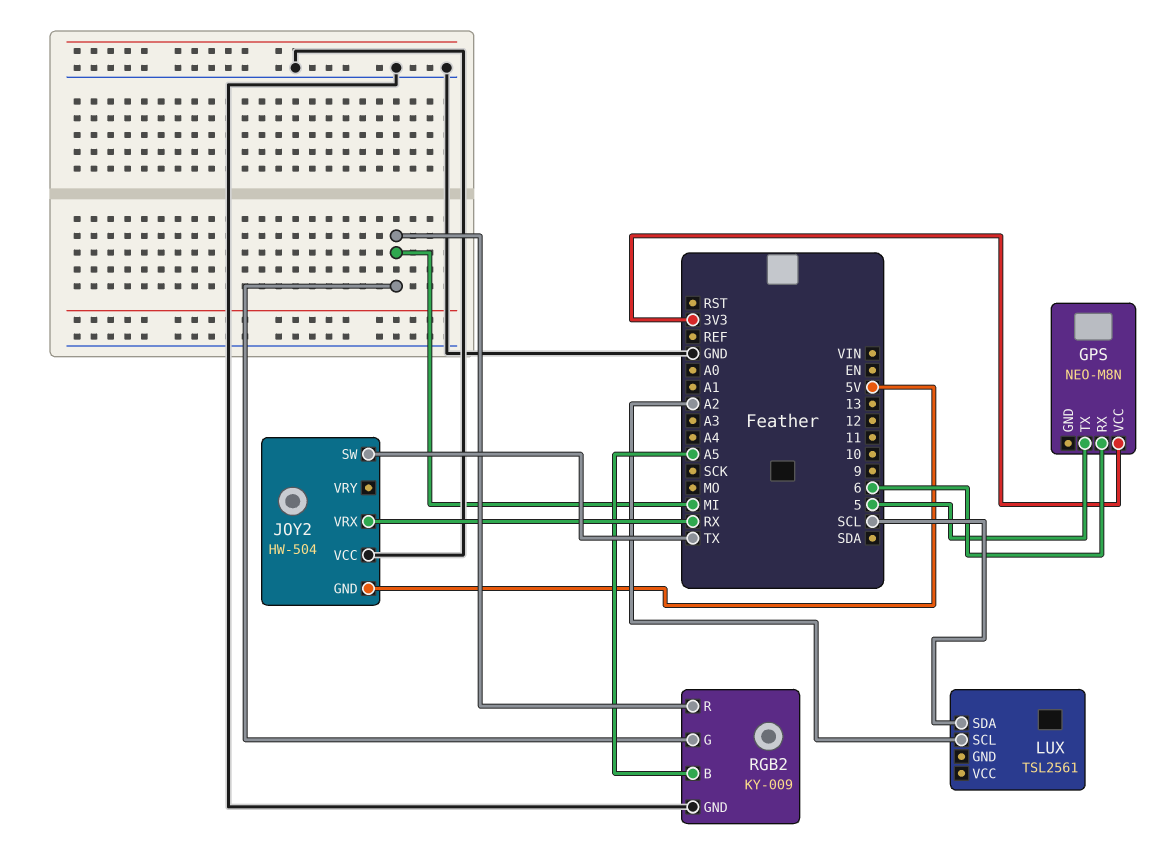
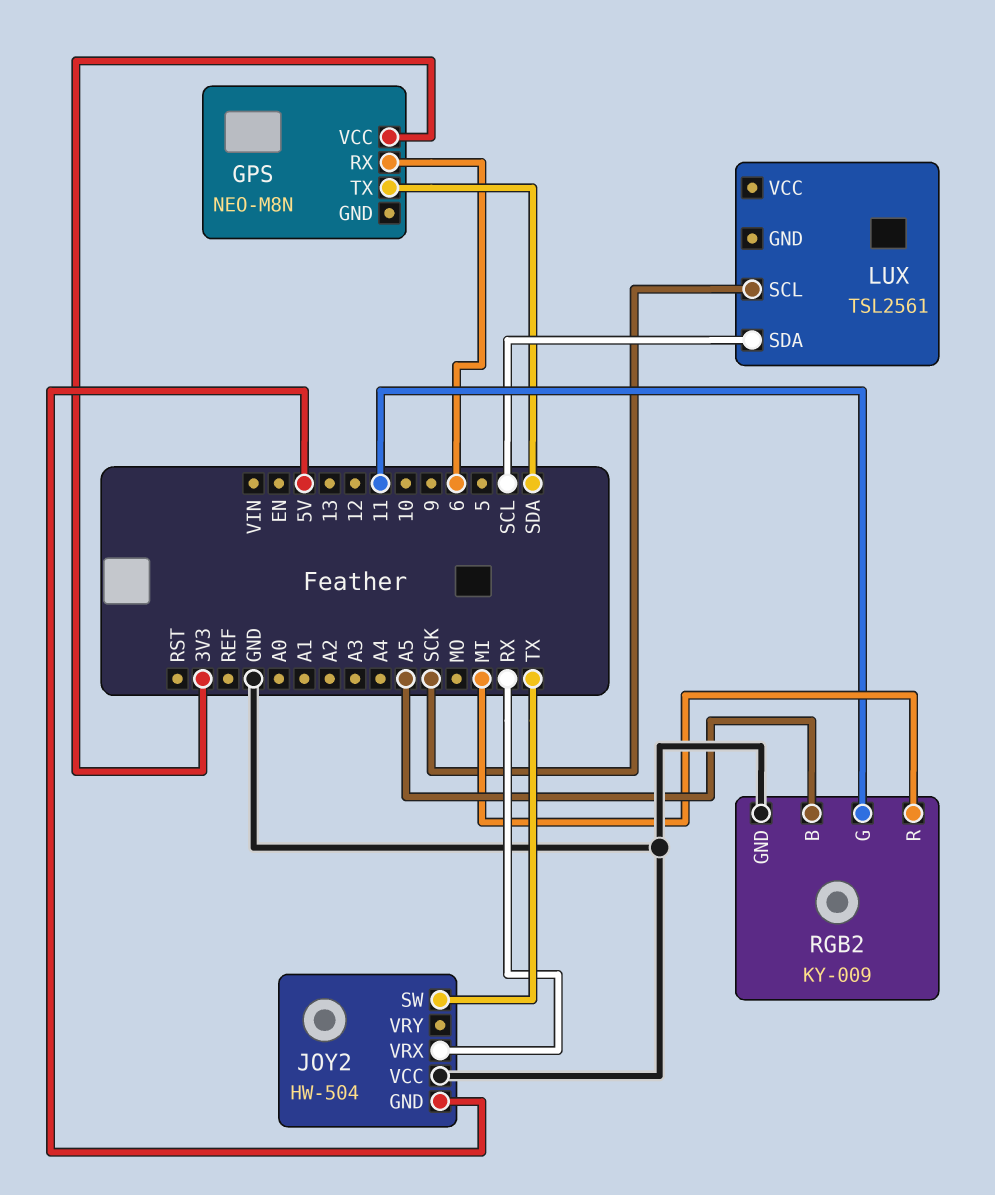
GPS pin TX: 5 -> SDA
LUX pin SCL: A2 -> SCK
RGB2 pin G: MI -> 11

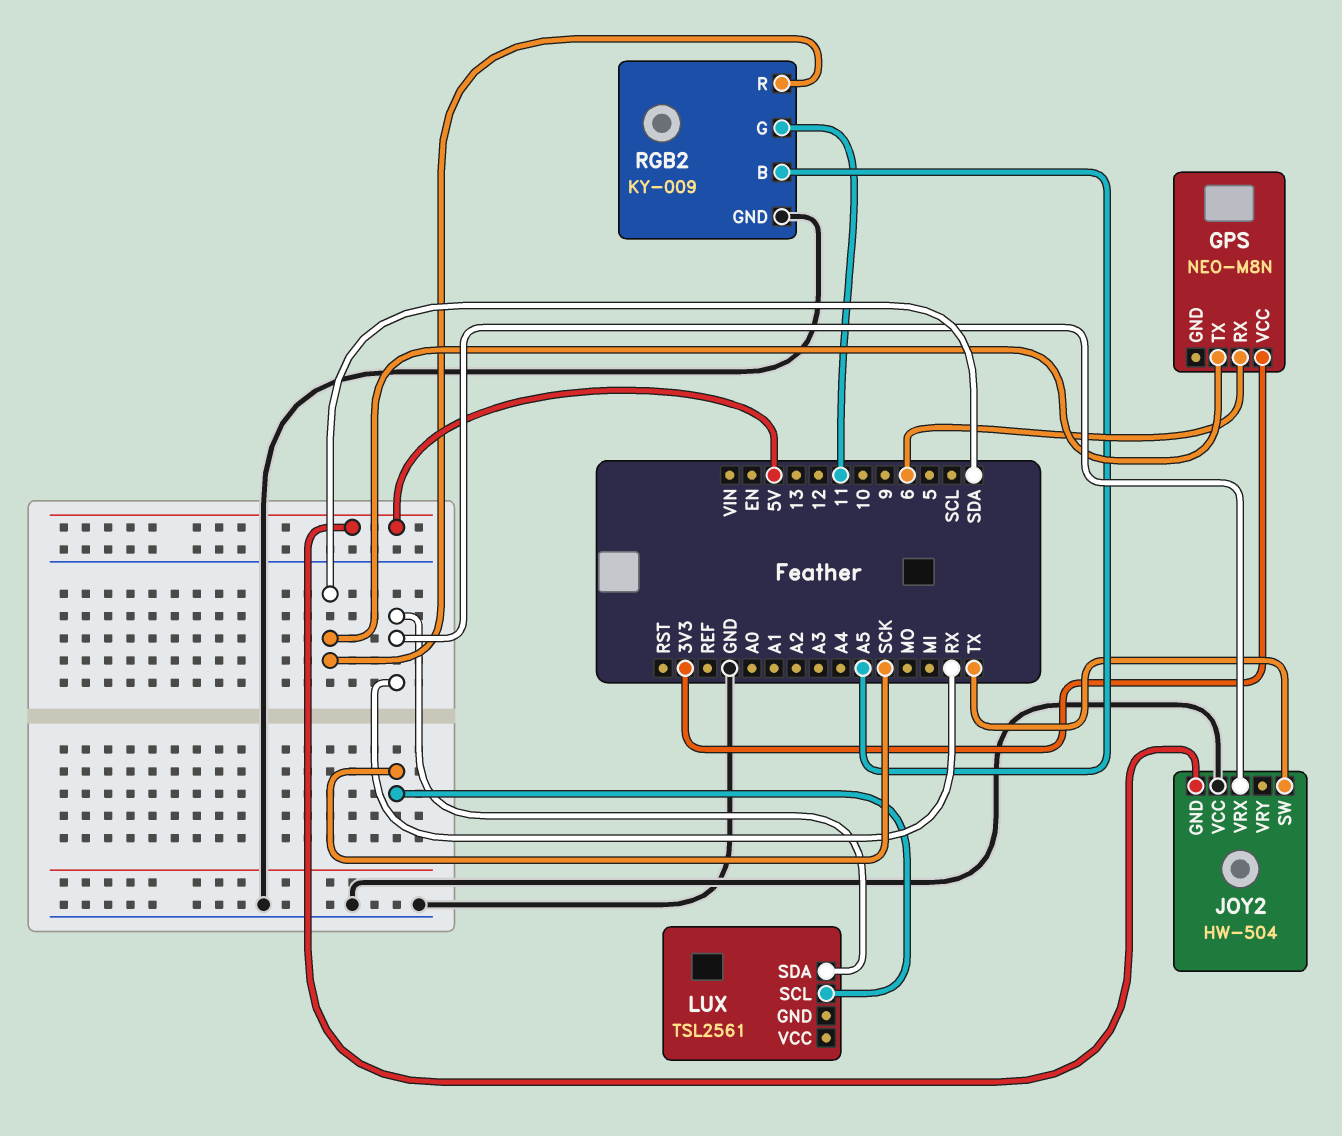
LUX pin SDA: SCL -> RX
RGB2 pin R: MI -> SDA

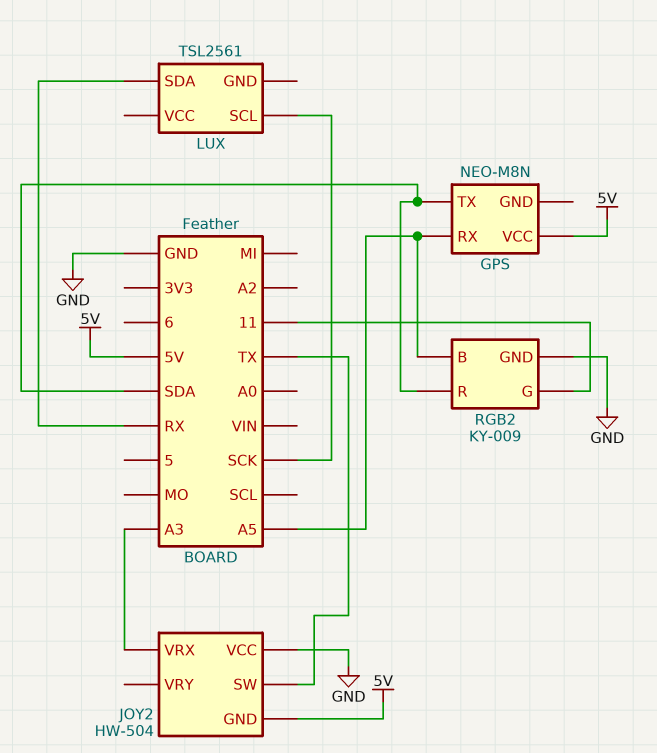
GPS pin RX: 6 -> A5
GPS pin VCC: 3V3 -> 5V
JOY2 pin VRX: RX -> A3

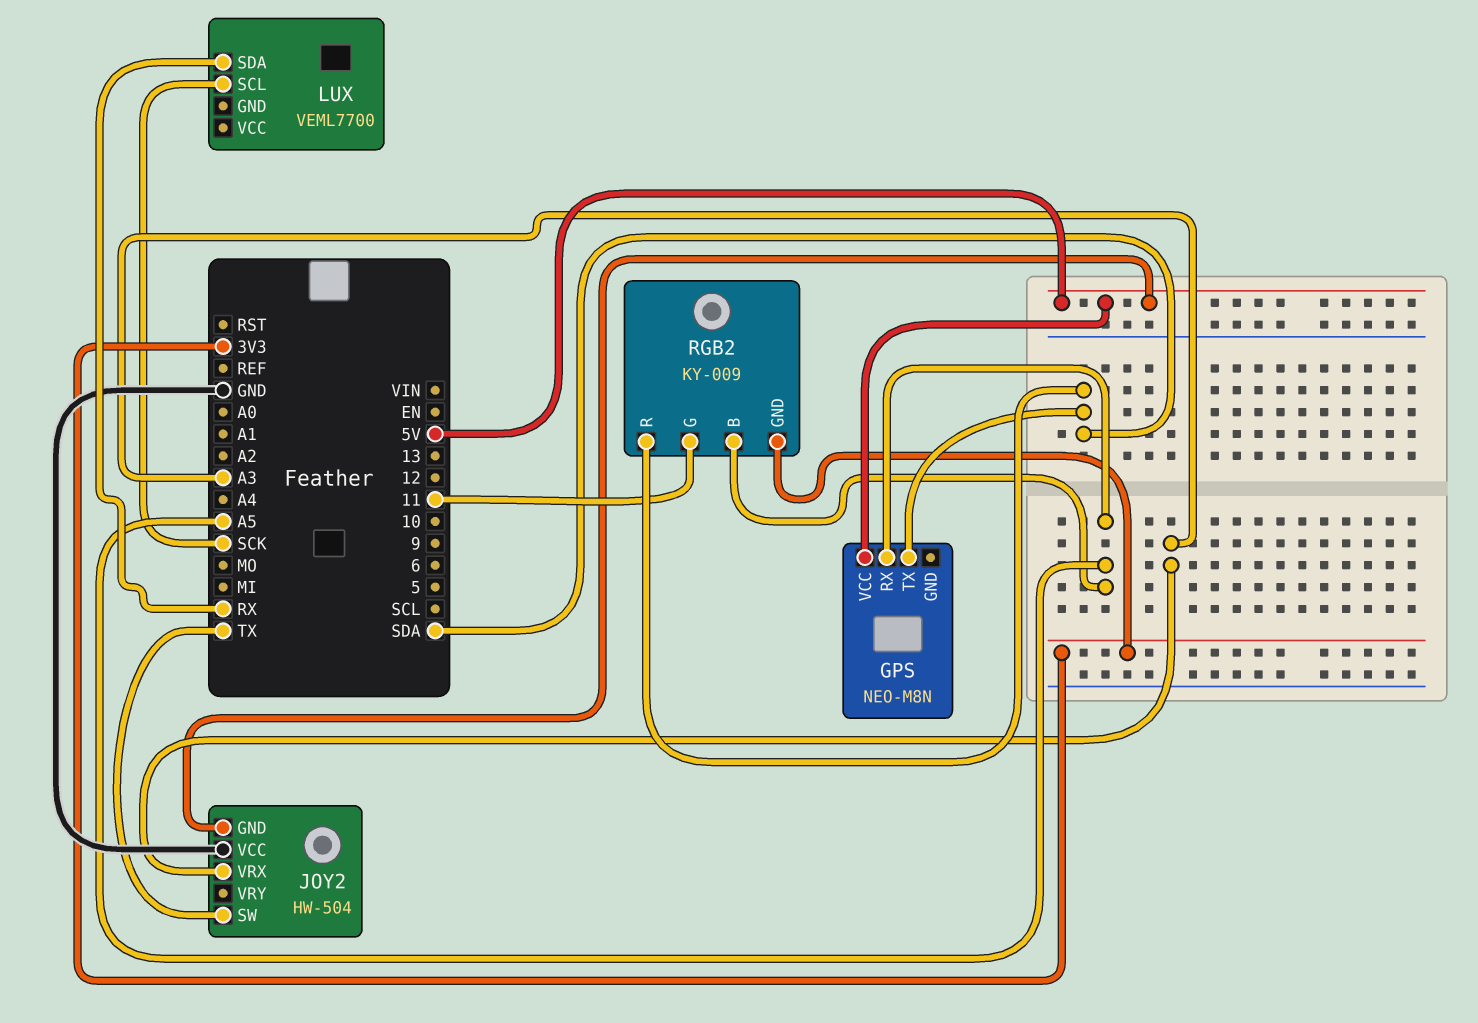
LUX: TSL2561 -> VEML7700
RGB2 pin GND: GND -> 3V3

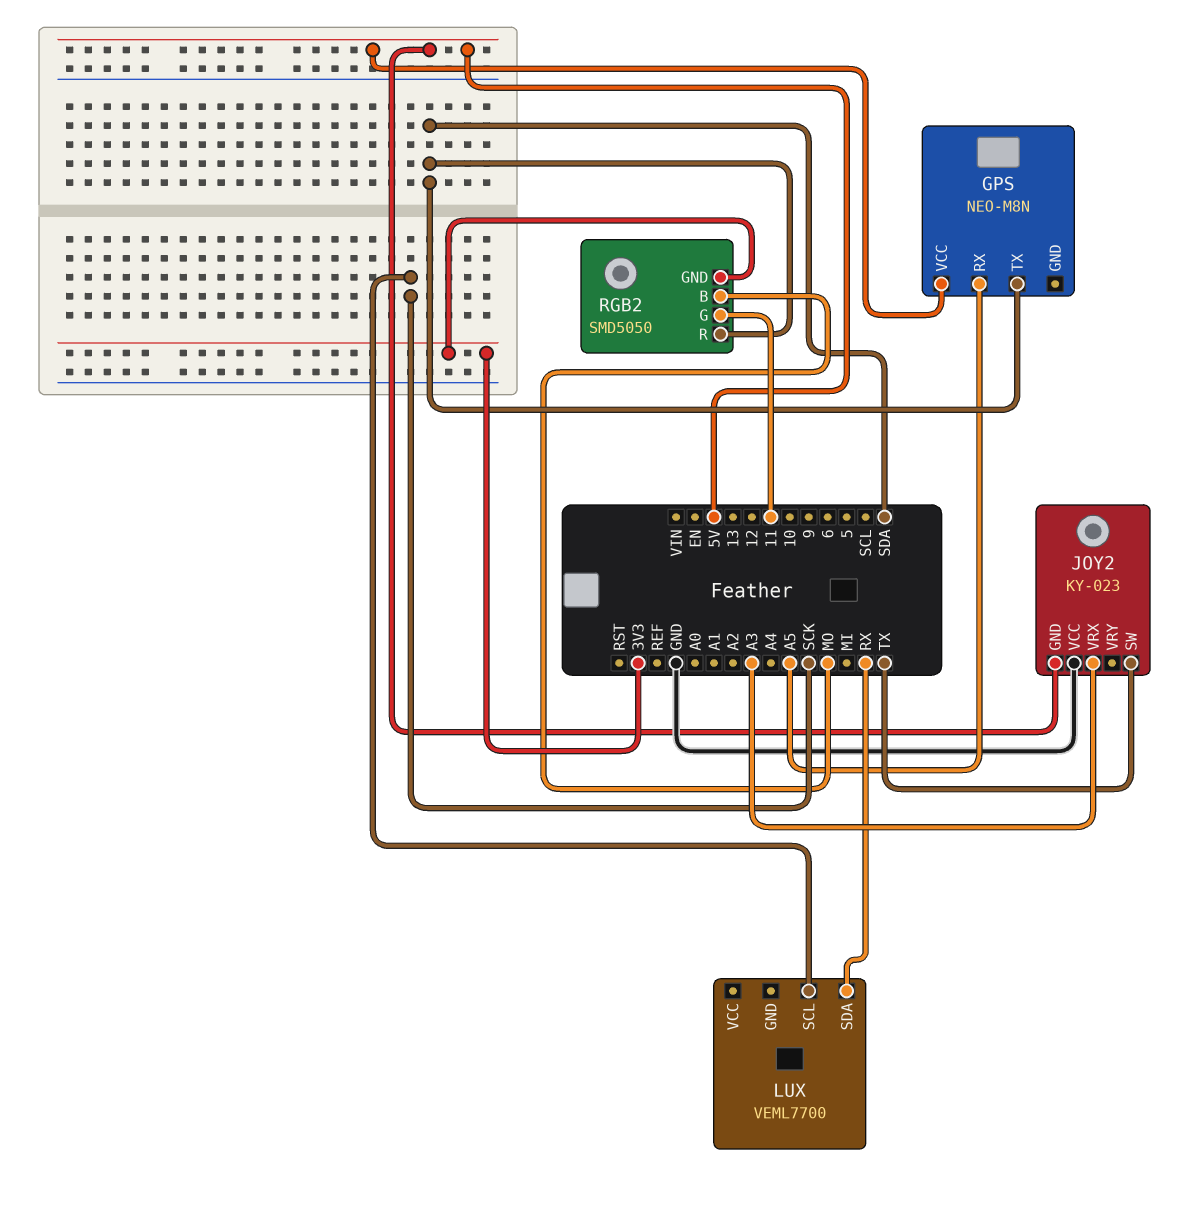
JOY2: HW-504 -> KY-023
RGB2: KY-009 -> SMD5050
RGB2 pin B: A5 -> MO

